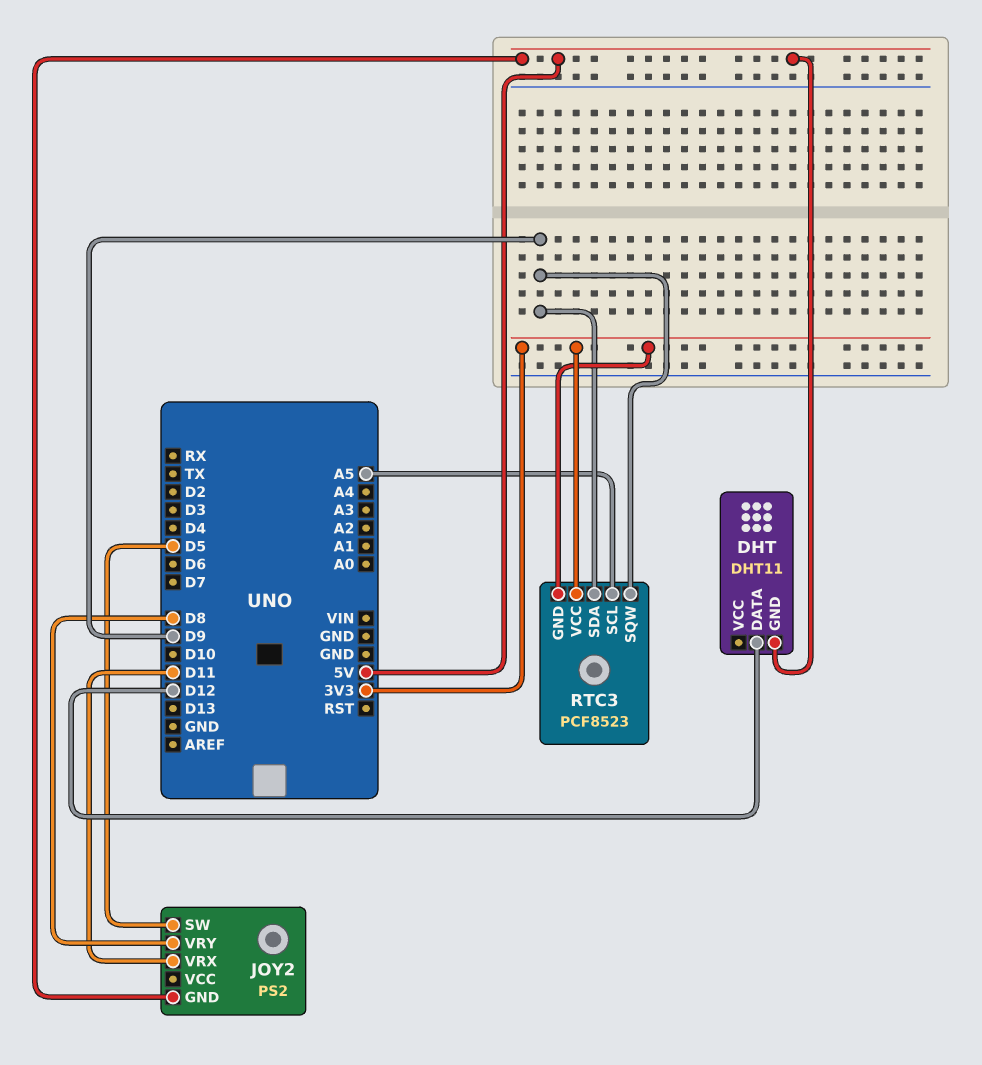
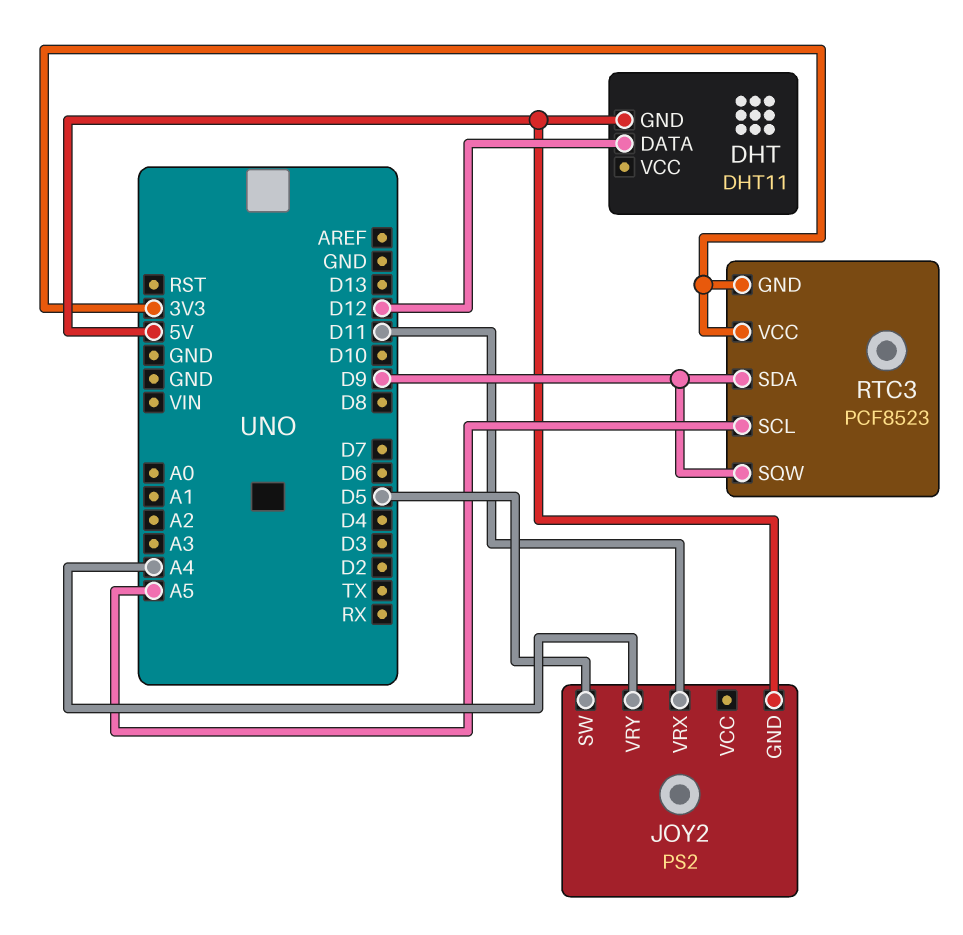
JOY2 pin VRY: D8 -> A4

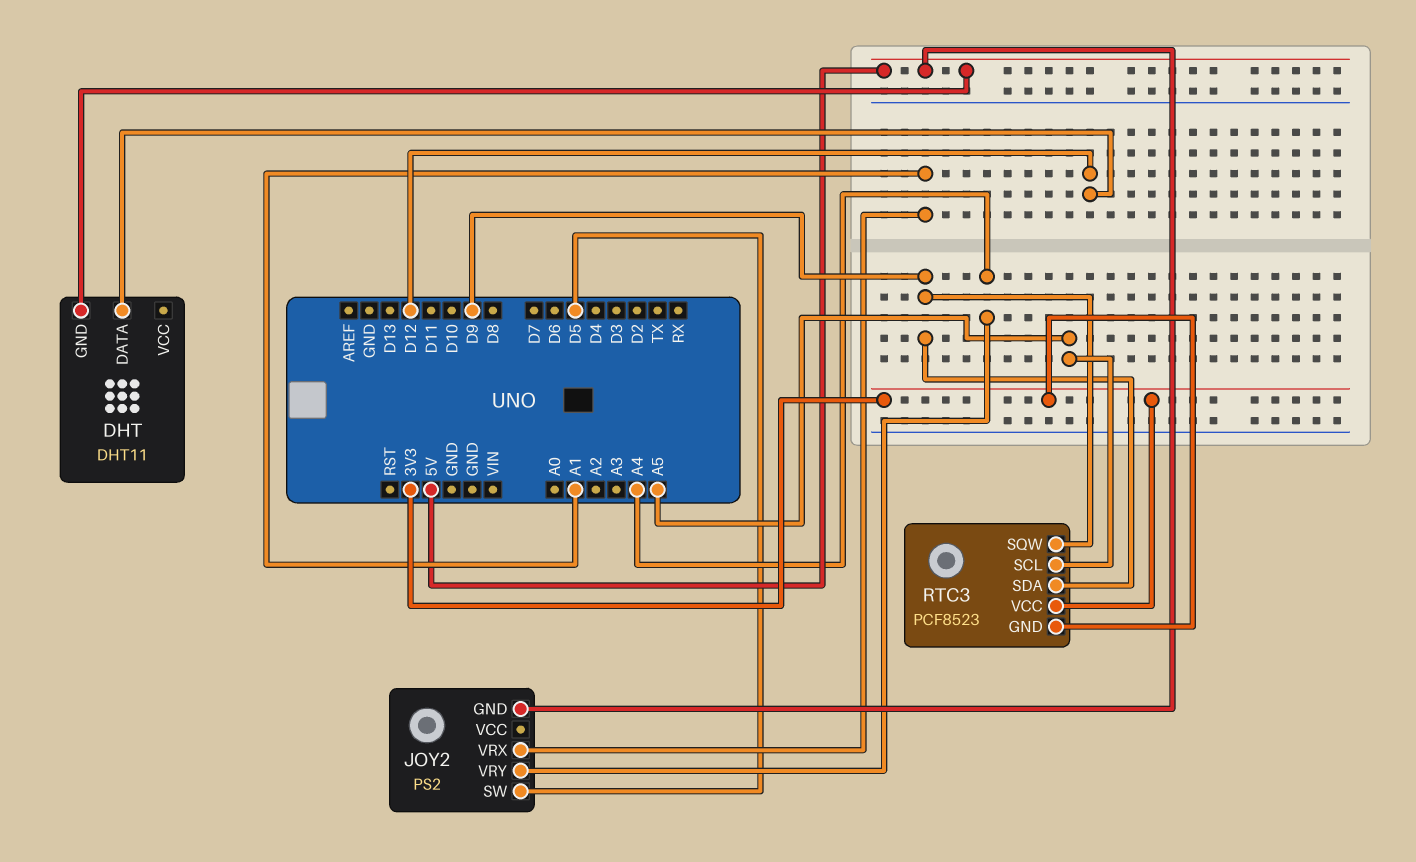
JOY2 pin VRX: D11 -> A1

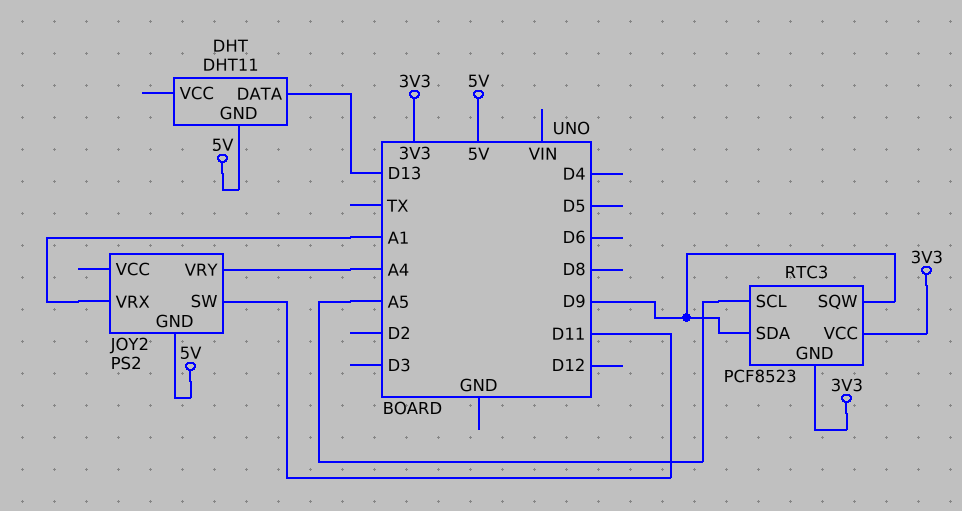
DHT pin DATA: D12 -> D13
JOY2 pin SW: D5 -> D11

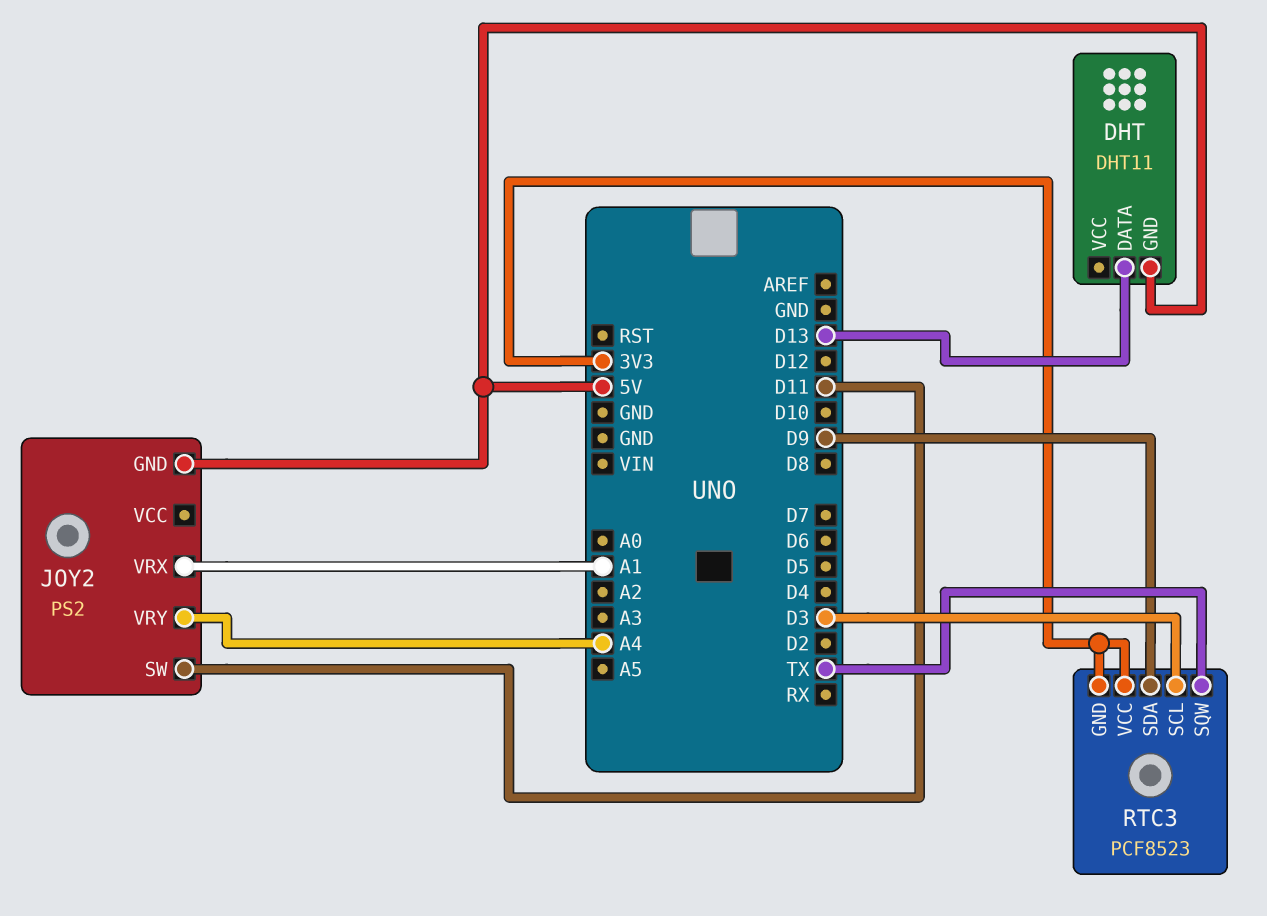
RTC3 pin SCL: A5 -> D3
RTC3 pin SQW: D9 -> TX

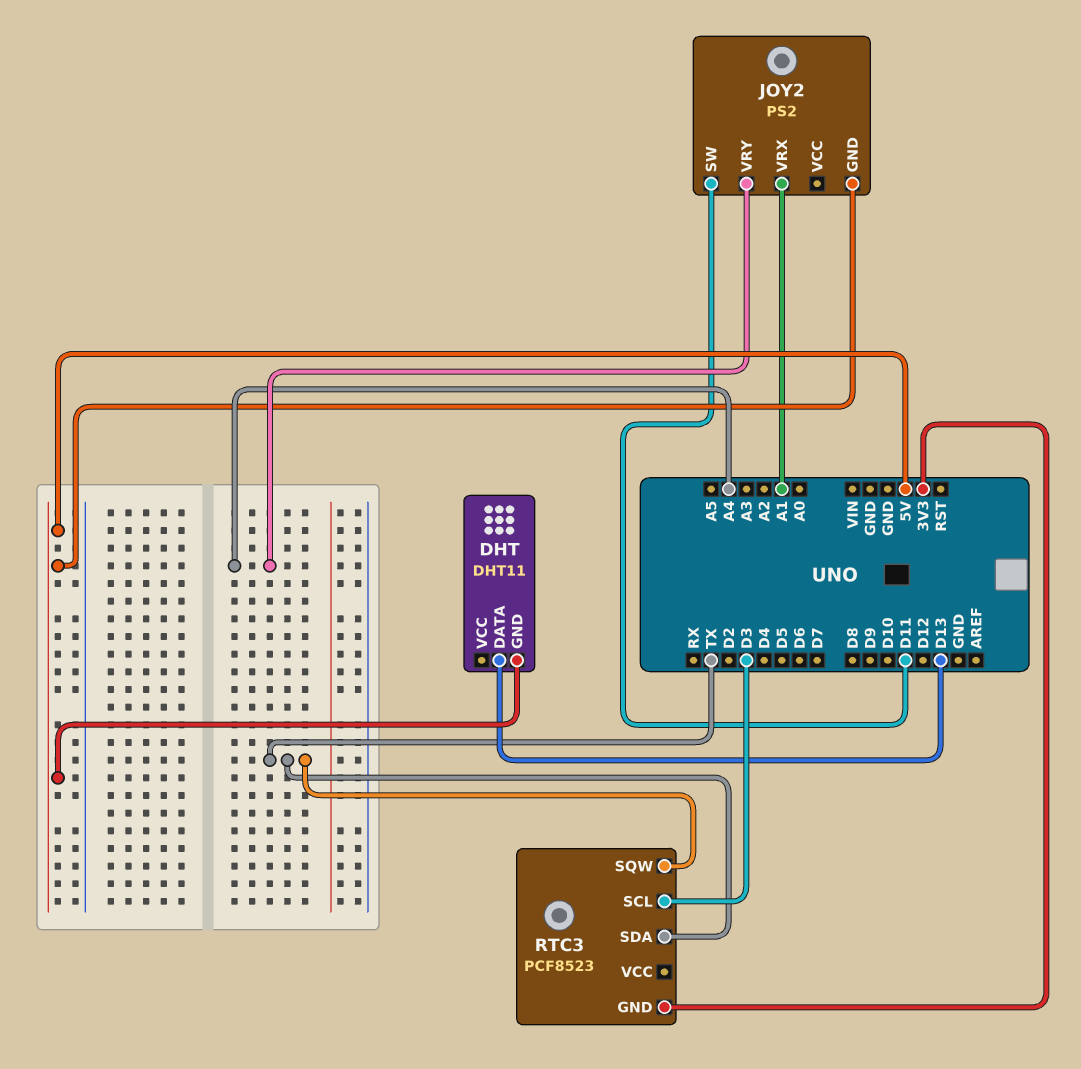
RTC3 pin SDA: D9 -> TX
RTC3 pin VCC: 3V3 -> none

